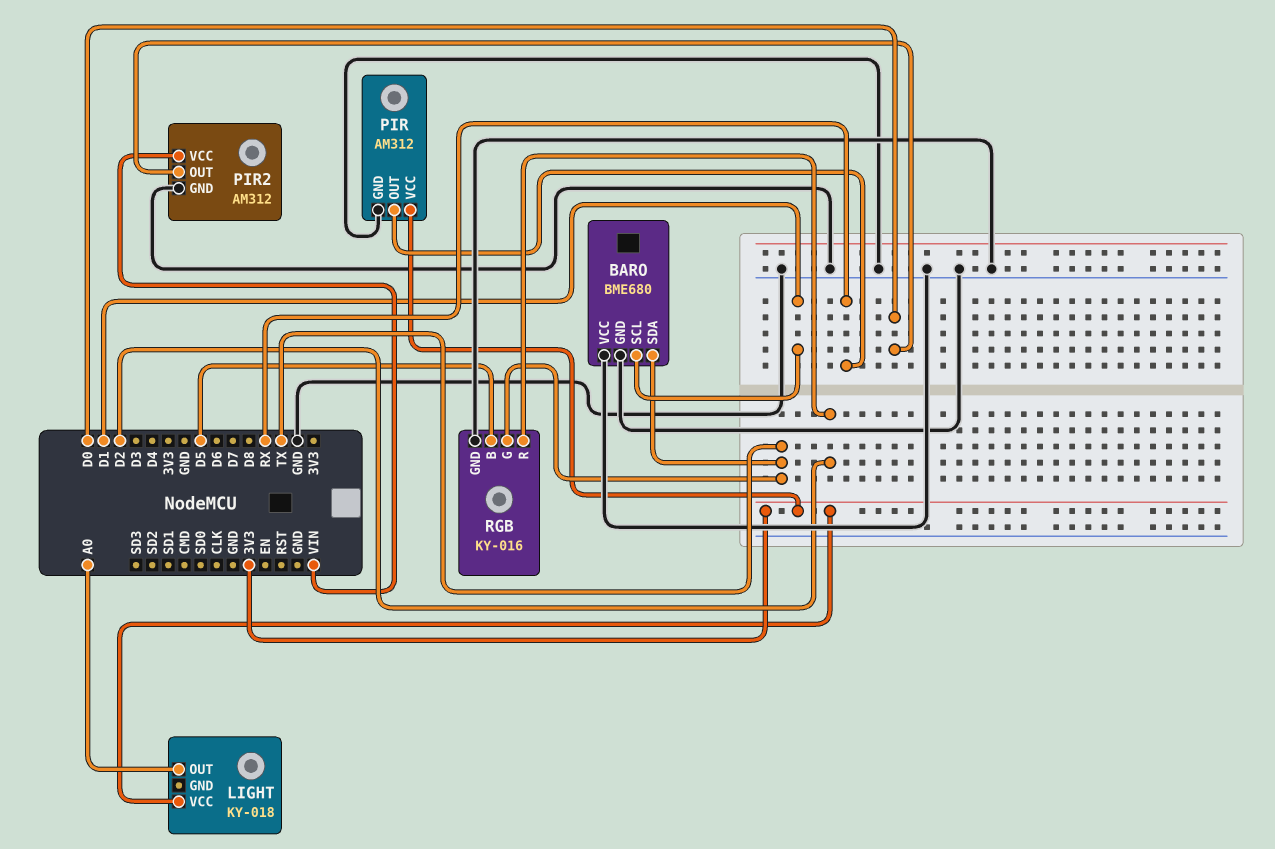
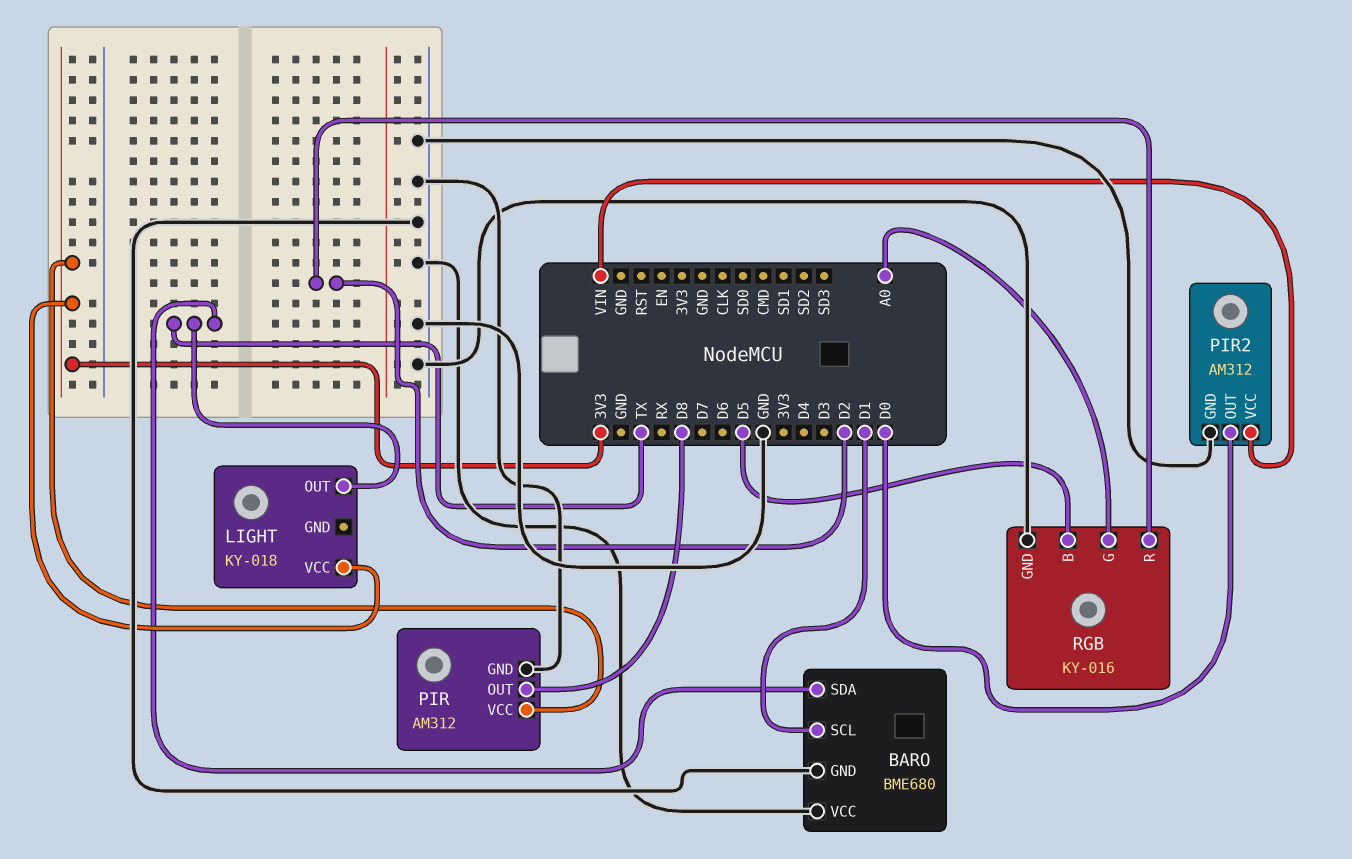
LIGHT pin OUT: A0 -> TX
PIR pin OUT: RX -> D8
RGB pin G: TX -> A0

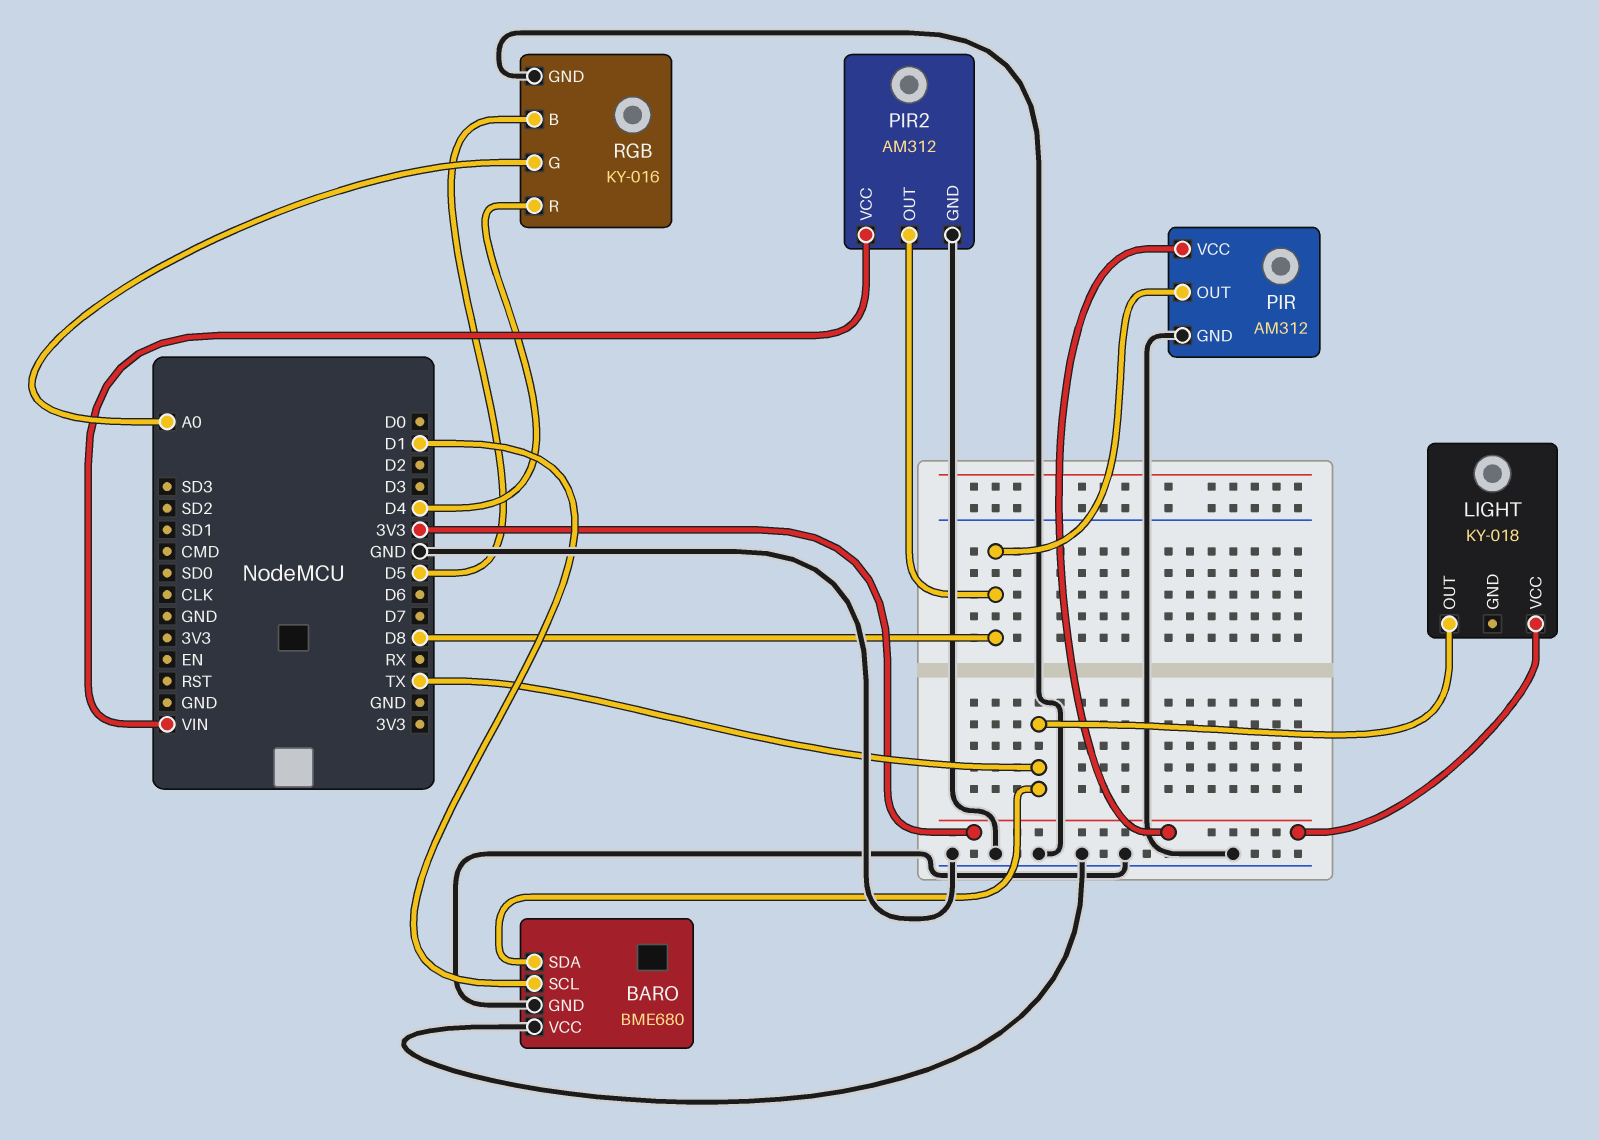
PIR2 pin OUT: D0 -> D8
RGB pin R: D2 -> D4

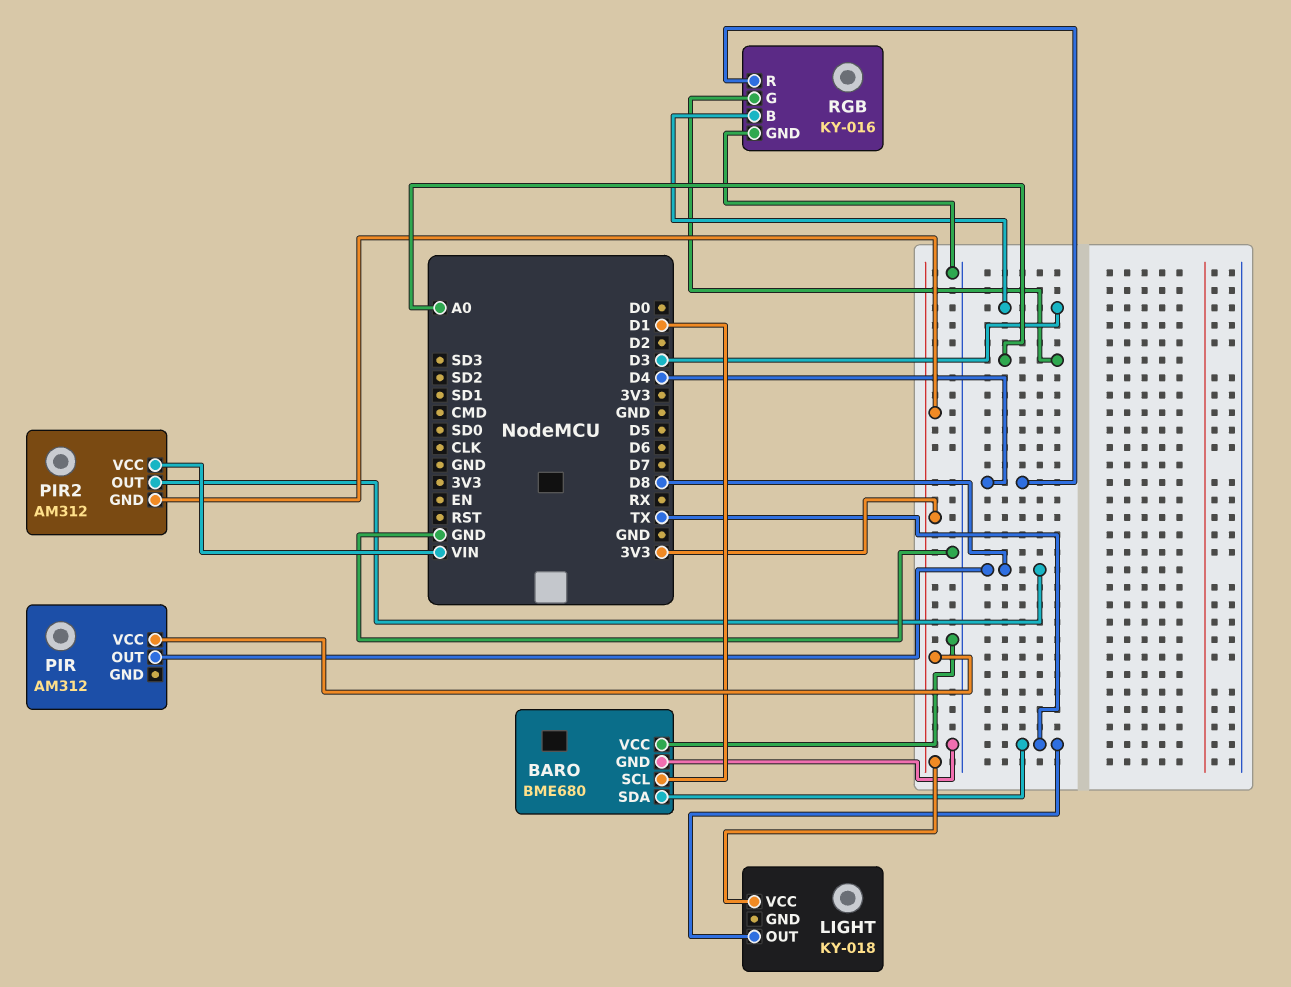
PIR pin GND: GND -> none
PIR2 pin GND: GND -> 3V3
RGB pin B: D5 -> D3

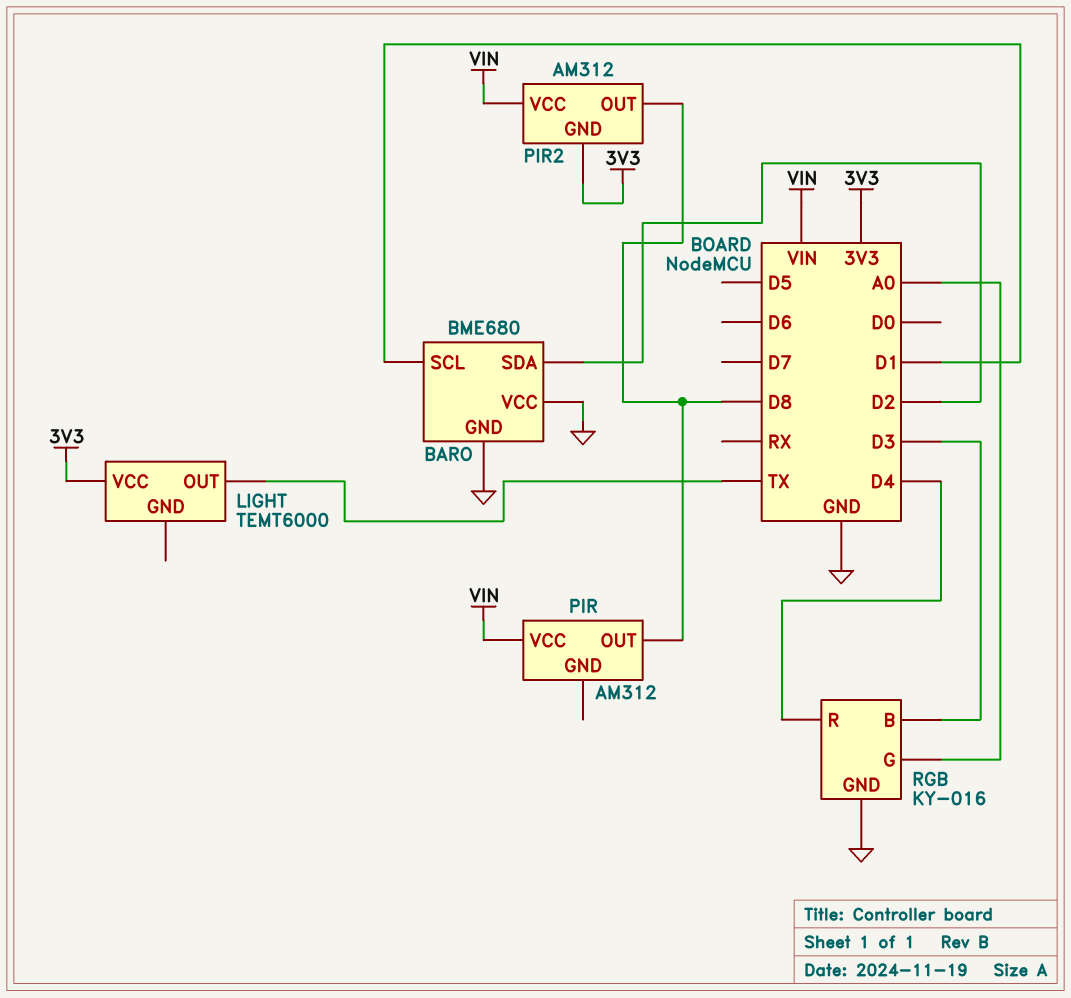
BARO pin SDA: TX -> D2
LIGHT: KY-018 -> TEMT6000
PIR pin VCC: 3V3 -> VIN

